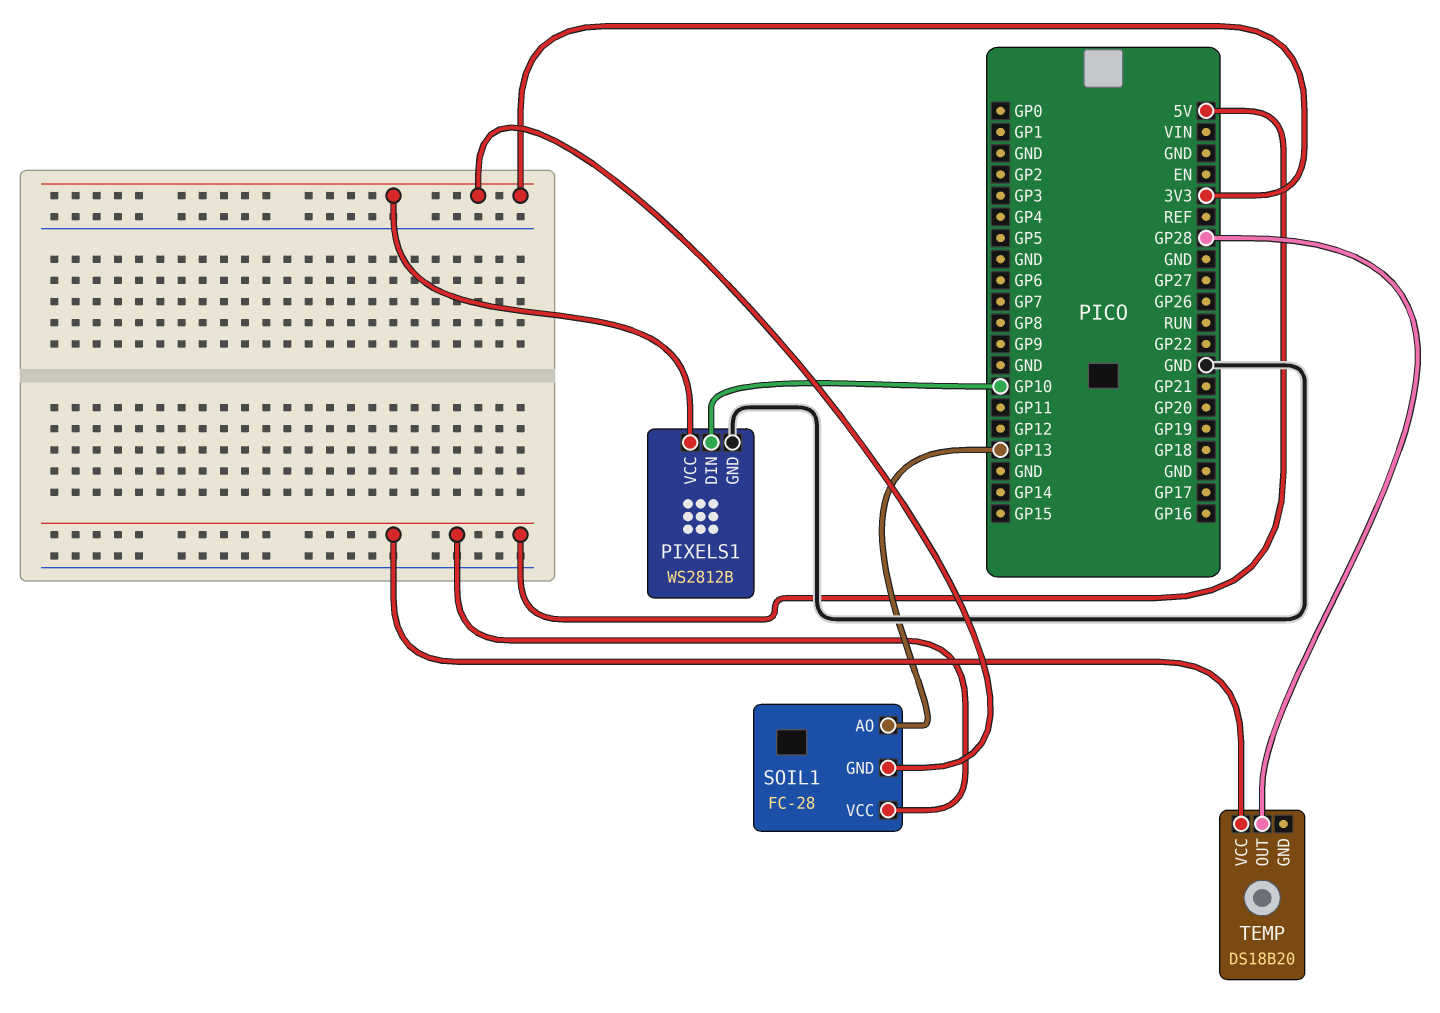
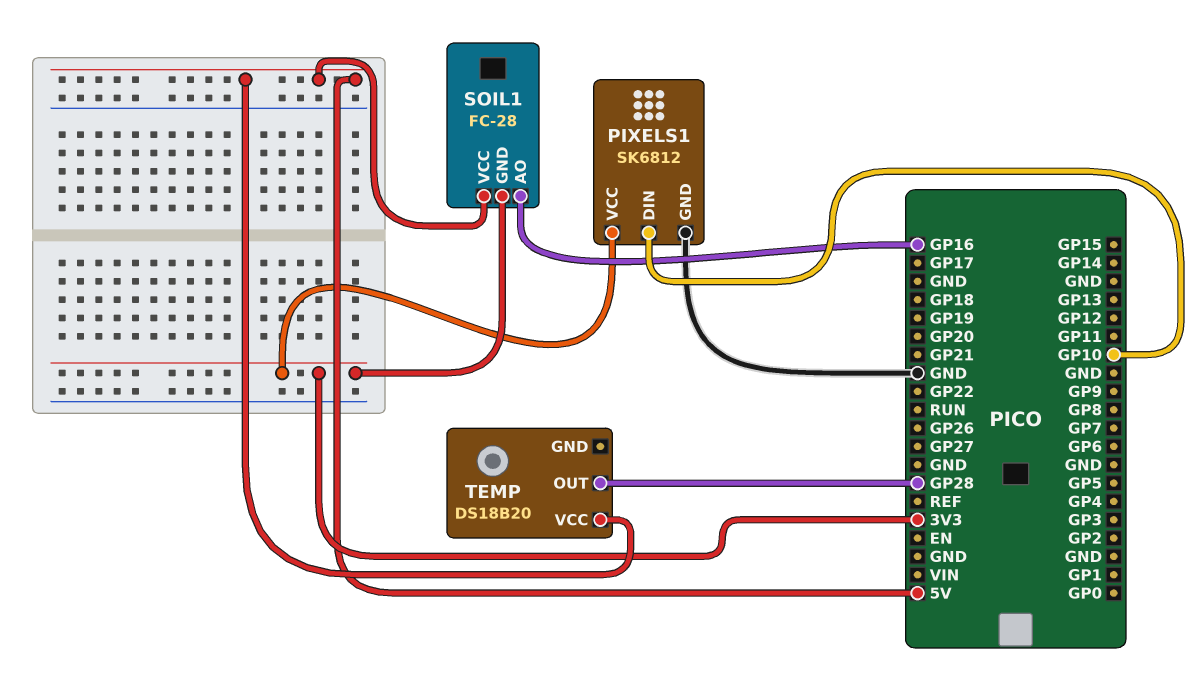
PIXELS1: WS2812B -> SK6812
SOIL1 pin AO: GP13 -> GP16

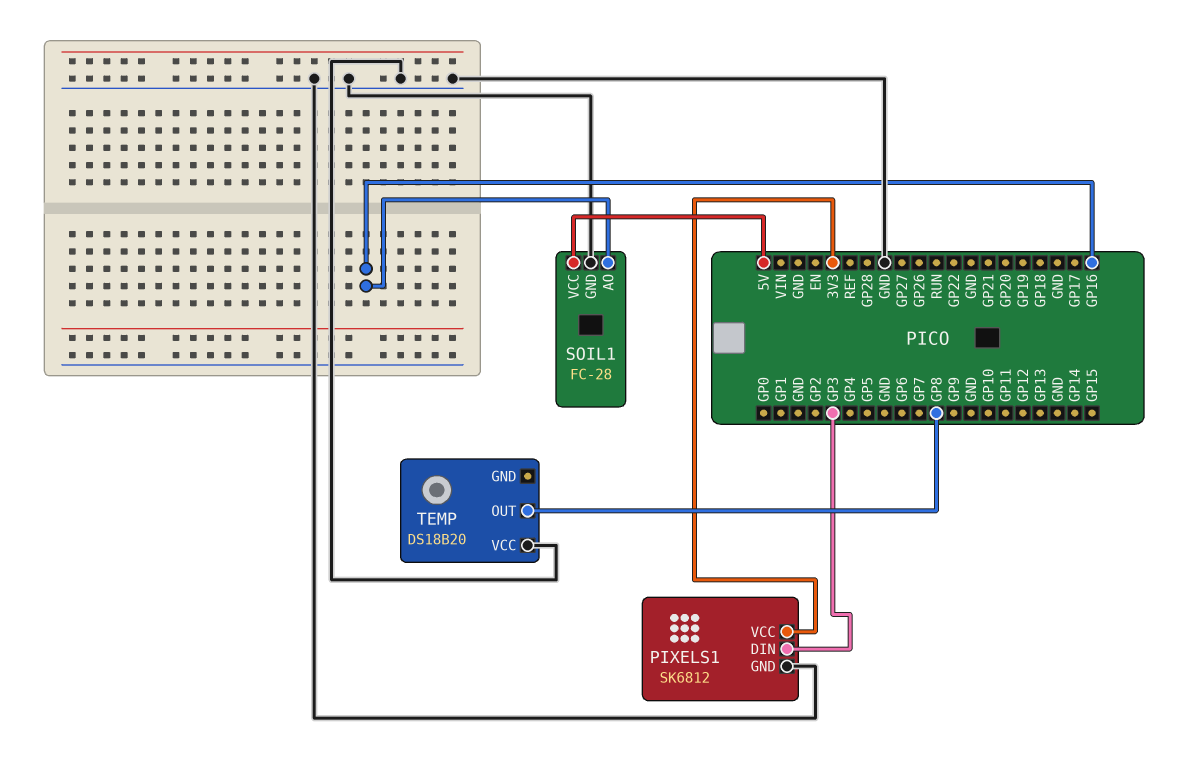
PIXELS1 pin DIN: GP10 -> GP3
SOIL1 pin GND: 3V3 -> GND
TEMP pin OUT: GP28 -> GP8
TEMP pin VCC: 5V -> GND

